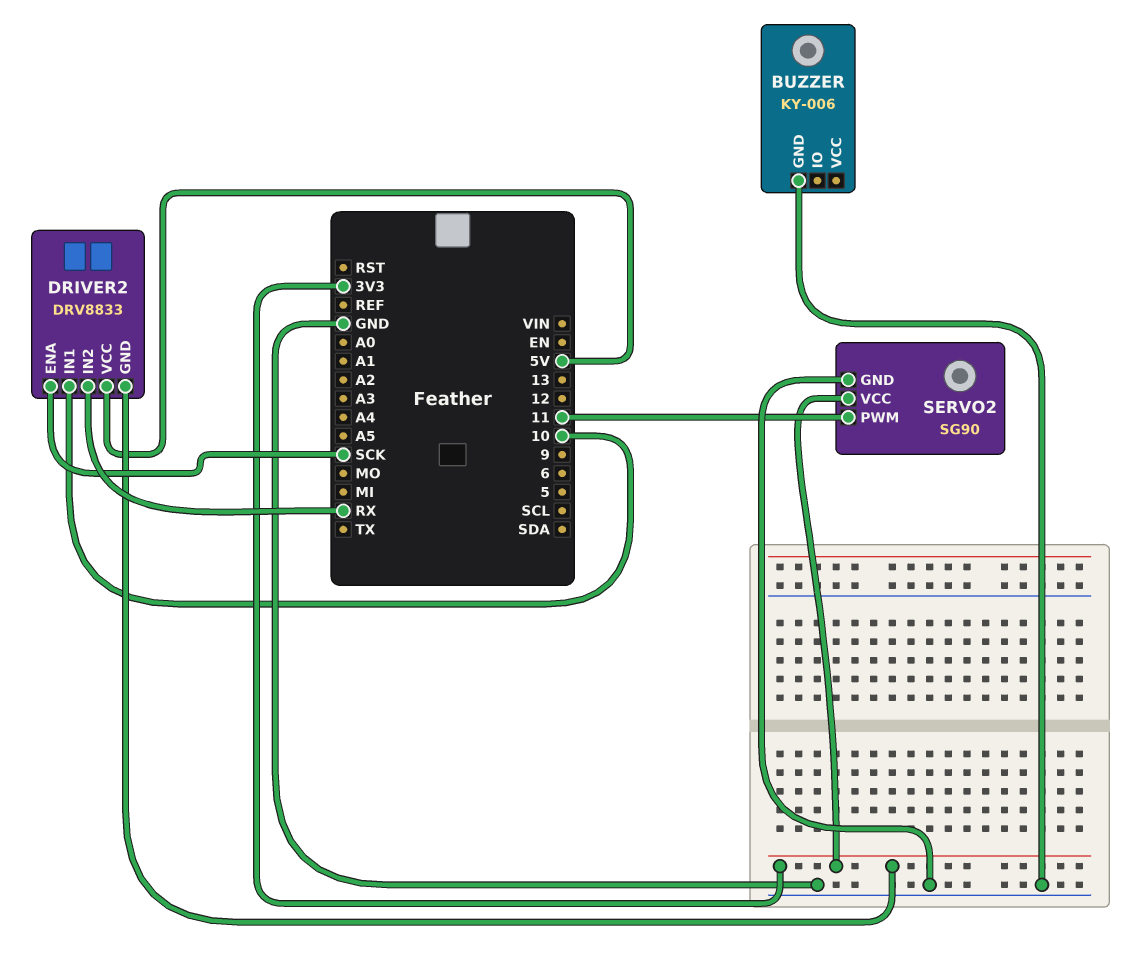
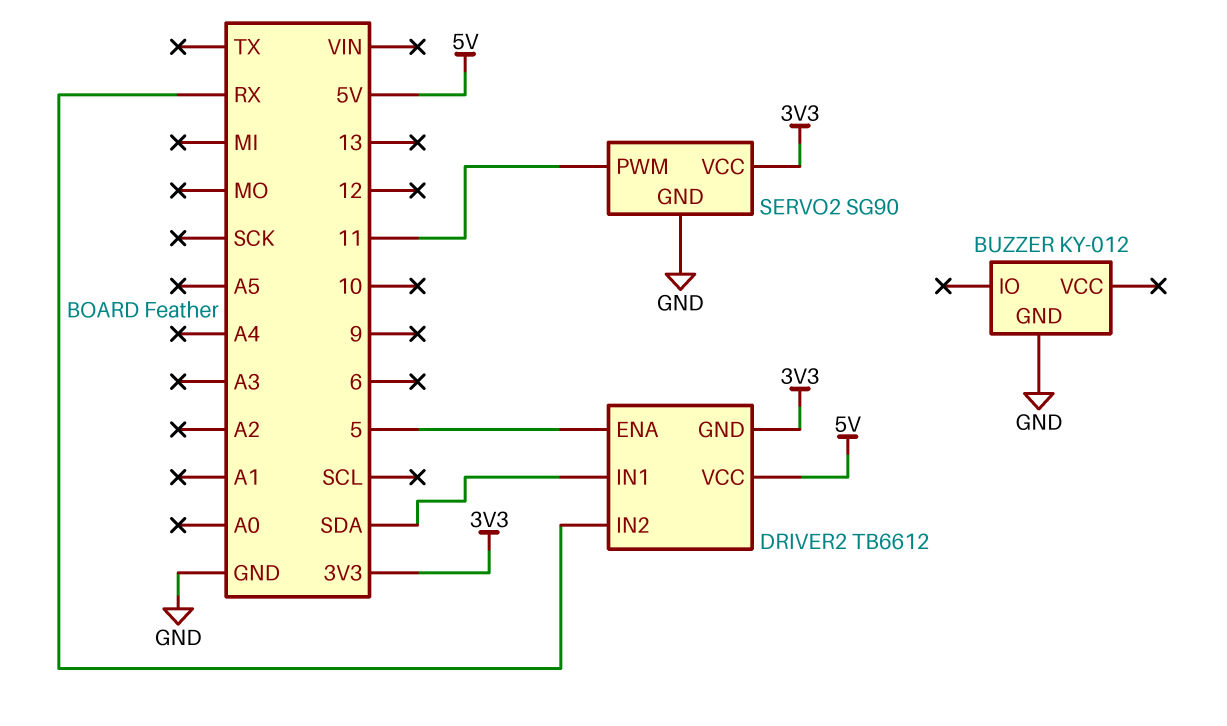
BUZZER: KY-006 -> KY-012
DRIVER2: DRV8833 -> TB6612
DRIVER2 pin ENA: SCK -> 5
DRIVER2 pin IN1: 10 -> SDA

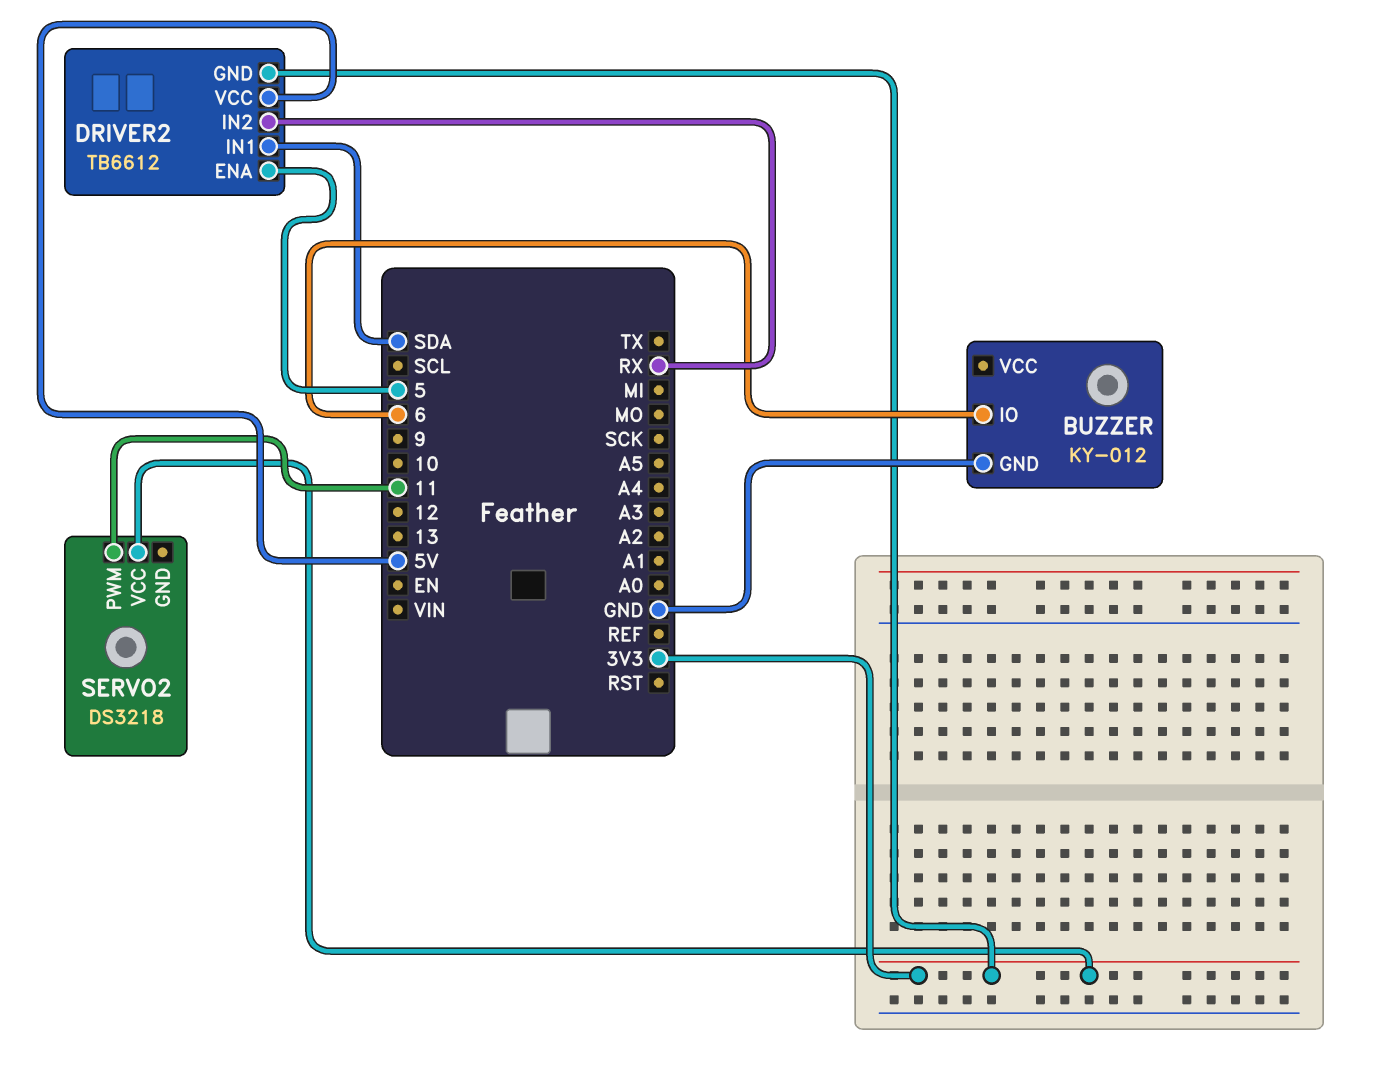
BUZZER pin IO: none -> 6
SERVO2: SG90 -> DS3218
SERVO2 pin GND: GND -> none

